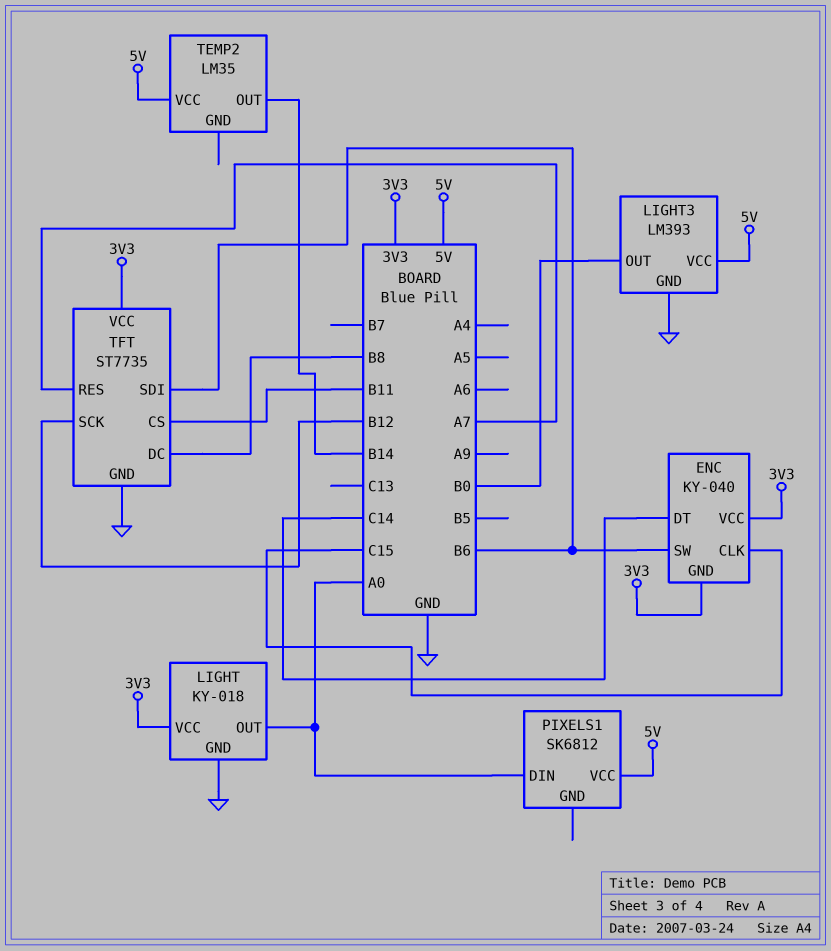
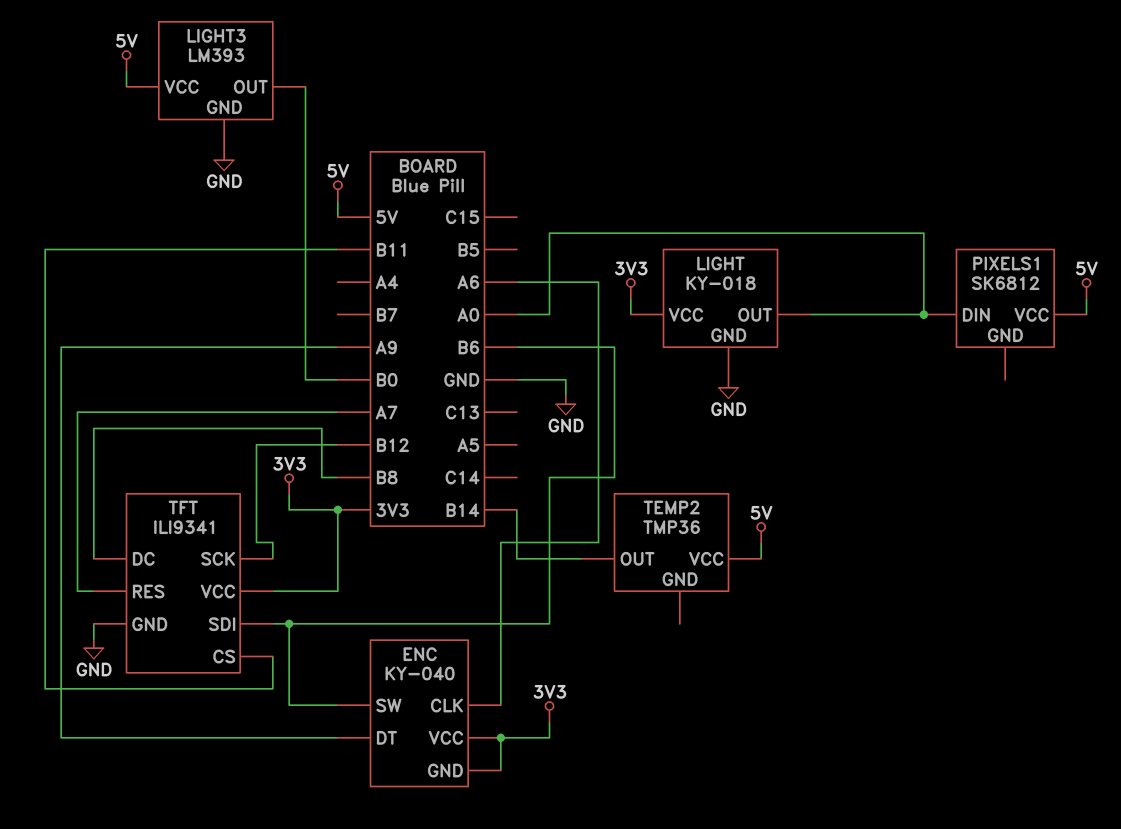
ENC pin CLK: C15 -> A6
ENC pin DT: C14 -> A9
TEMP2: LM35 -> TMP36
TFT: ST7735 -> ILI9341

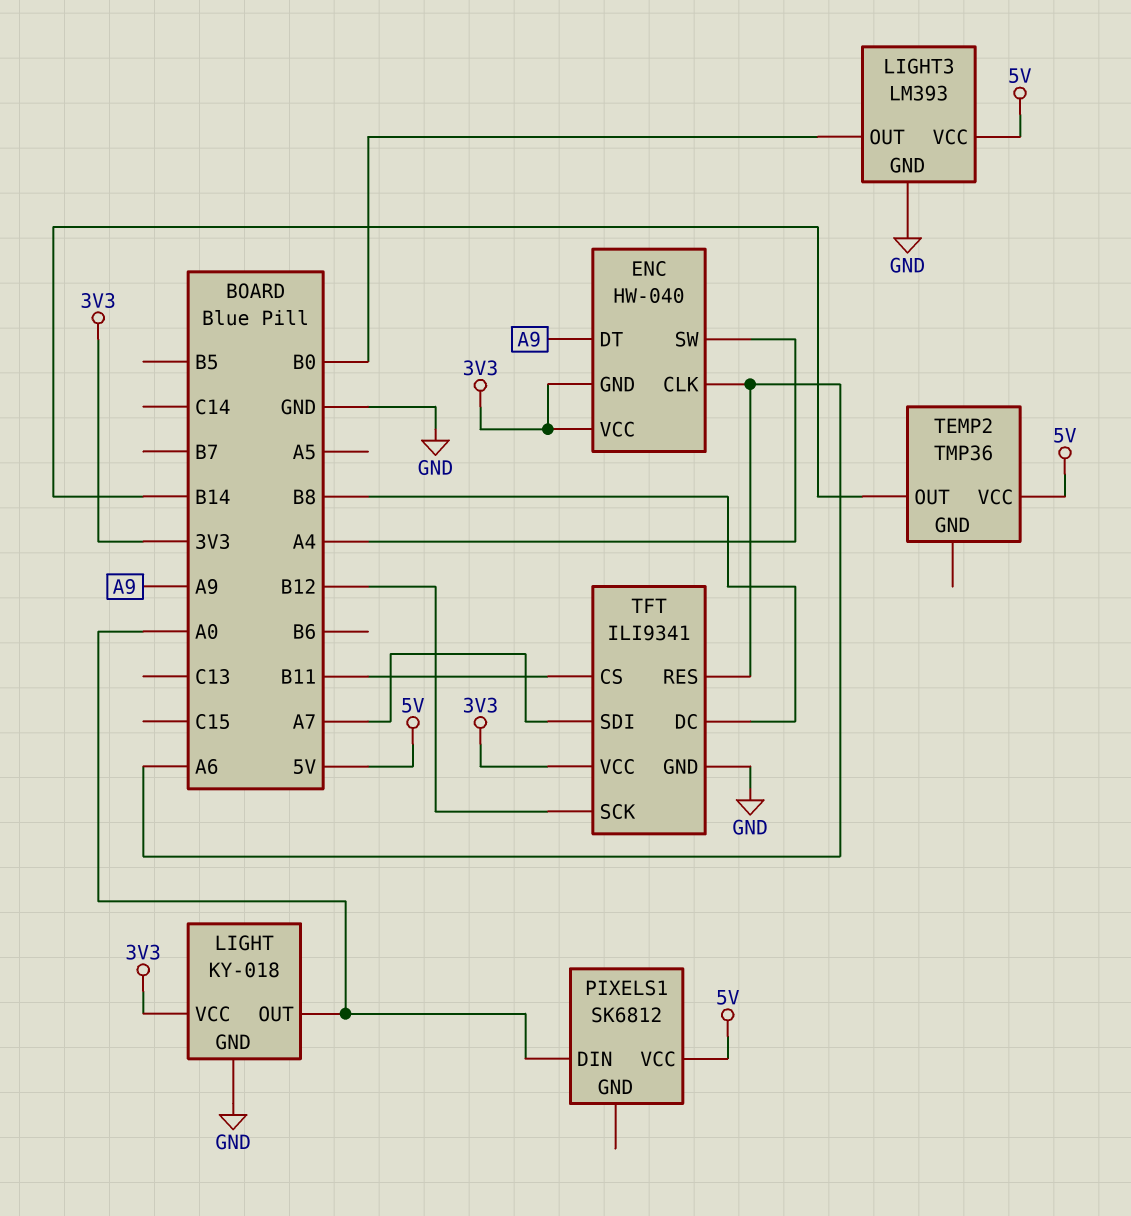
ENC: KY-040 -> HW-040
ENC pin SW: B6 -> A4
TFT pin RES: A7 -> A6
TFT pin SDI: B6 -> A7

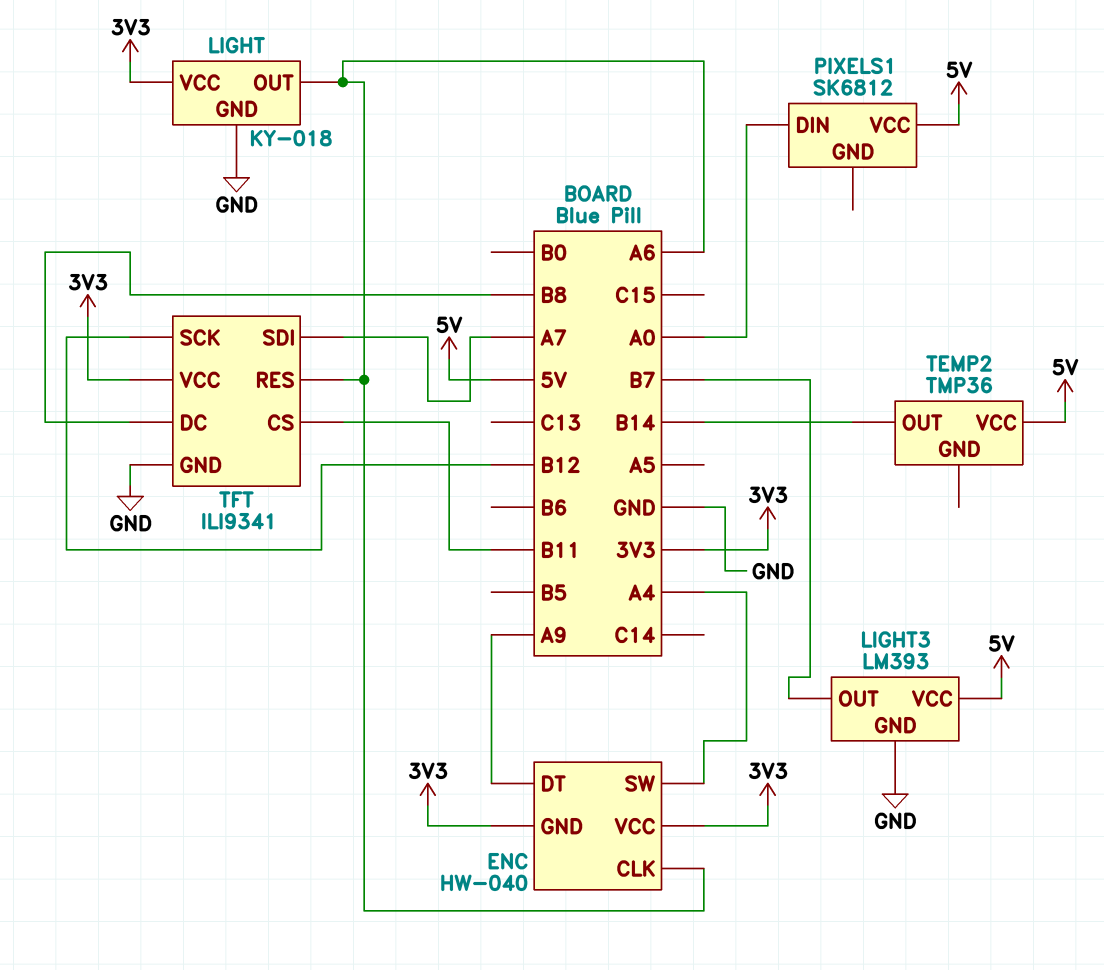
LIGHT pin OUT: A0 -> A6
LIGHT3 pin OUT: B0 -> B7

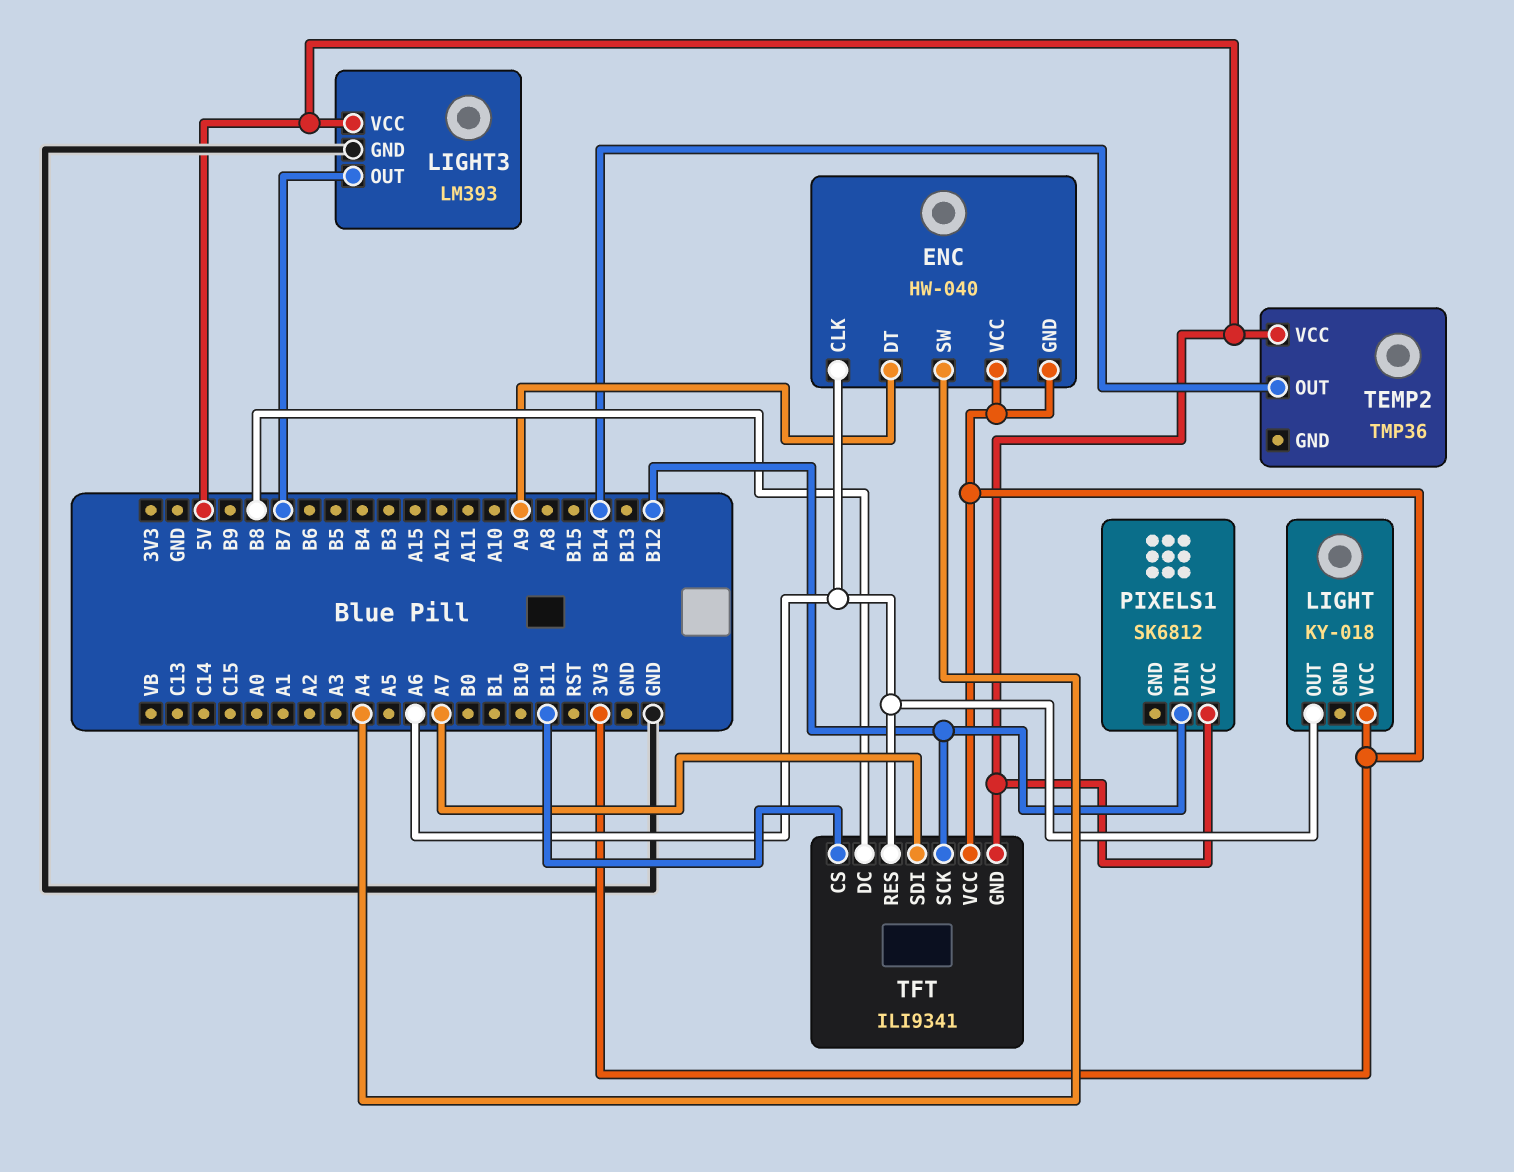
LIGHT pin GND: GND -> none
PIXELS1 pin DIN: A0 -> B12
TFT pin GND: GND -> 5V

